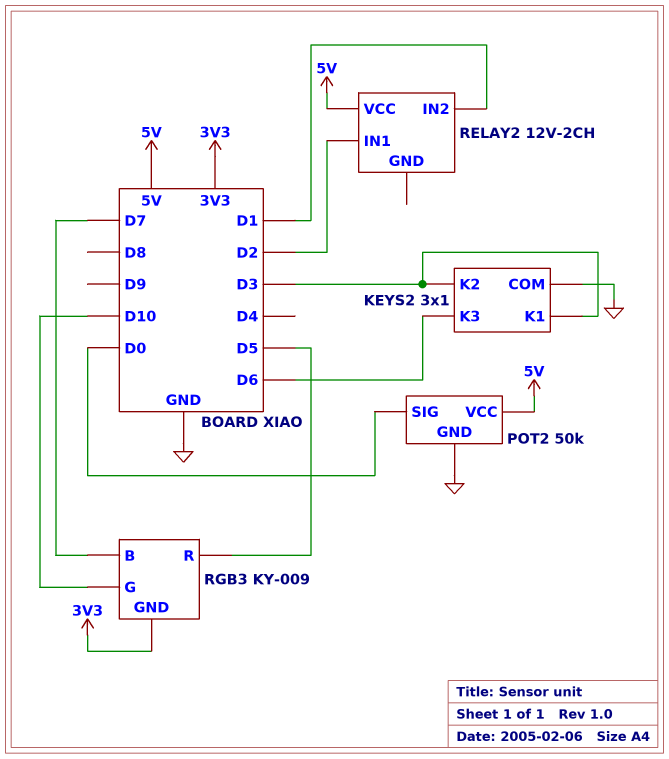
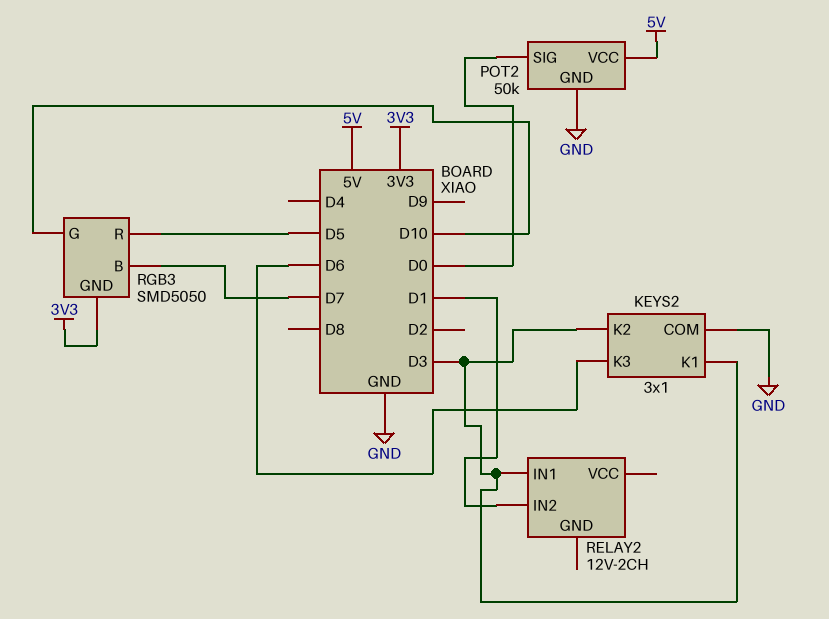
RELAY2 pin IN1: D2 -> D3
RELAY2 pin VCC: 5V -> none
RGB3: KY-009 -> SMD5050

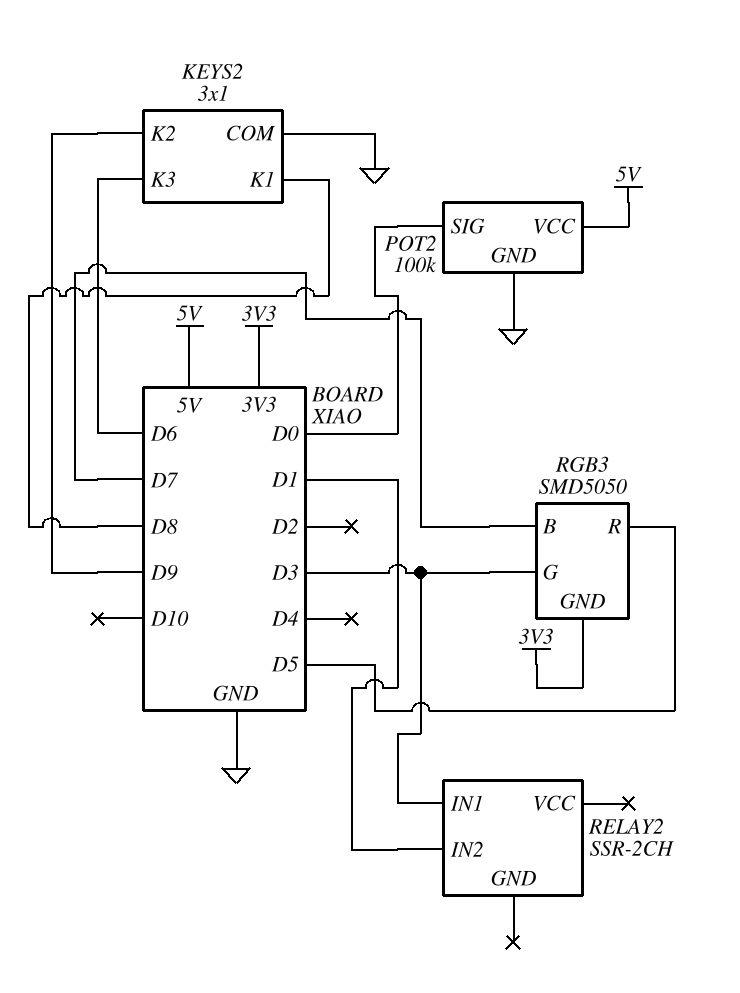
KEYS2 pin K1: D3 -> D8
KEYS2 pin K2: D3 -> D9
POT2: 50k -> 100k
RELAY2: 12V-2CH -> SSR-2CH
RGB3 pin G: D10 -> D3

